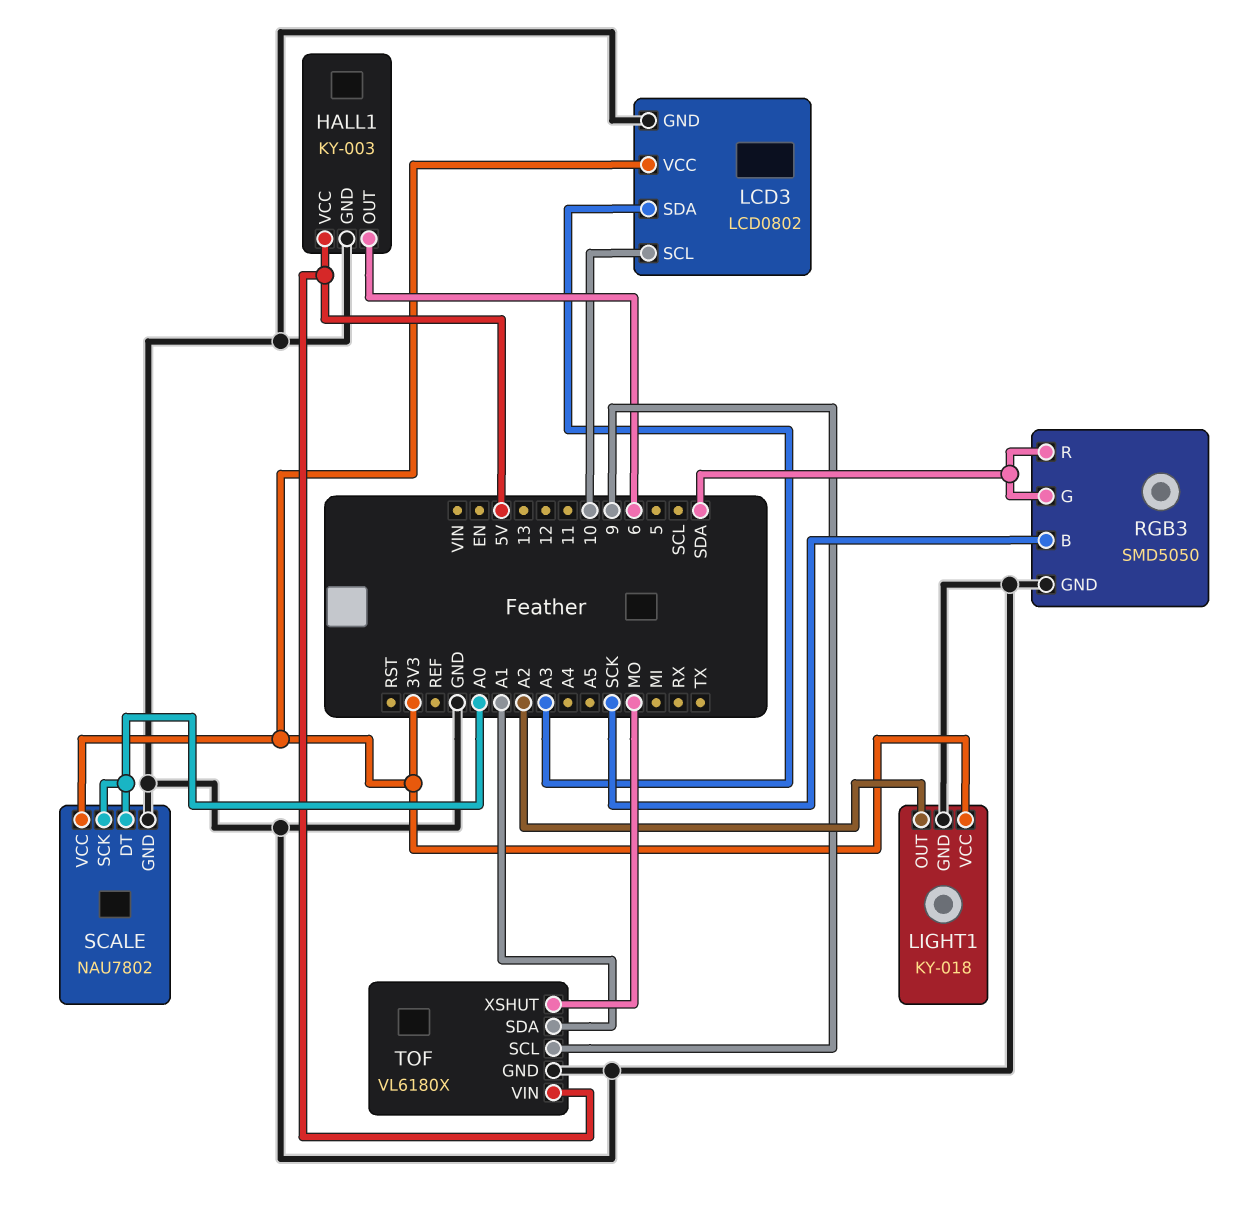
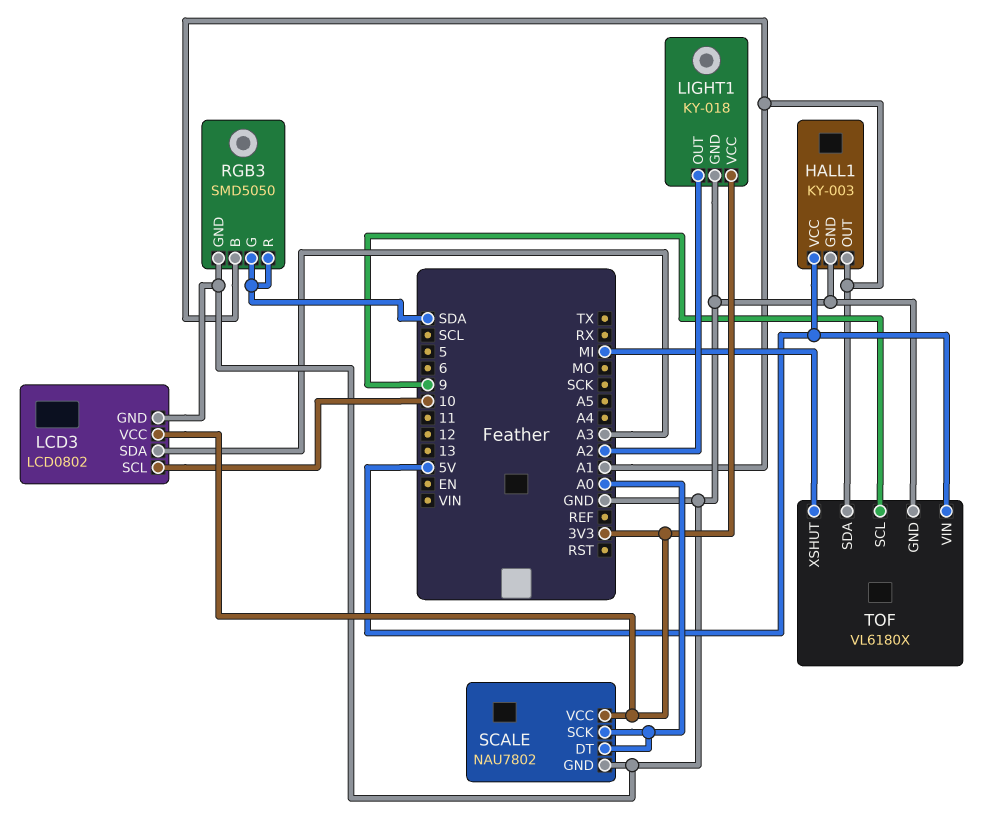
HALL1 pin OUT: 6 -> A1
RGB3 pin B: SCK -> A1
TOF pin XSHUT: MO -> MI

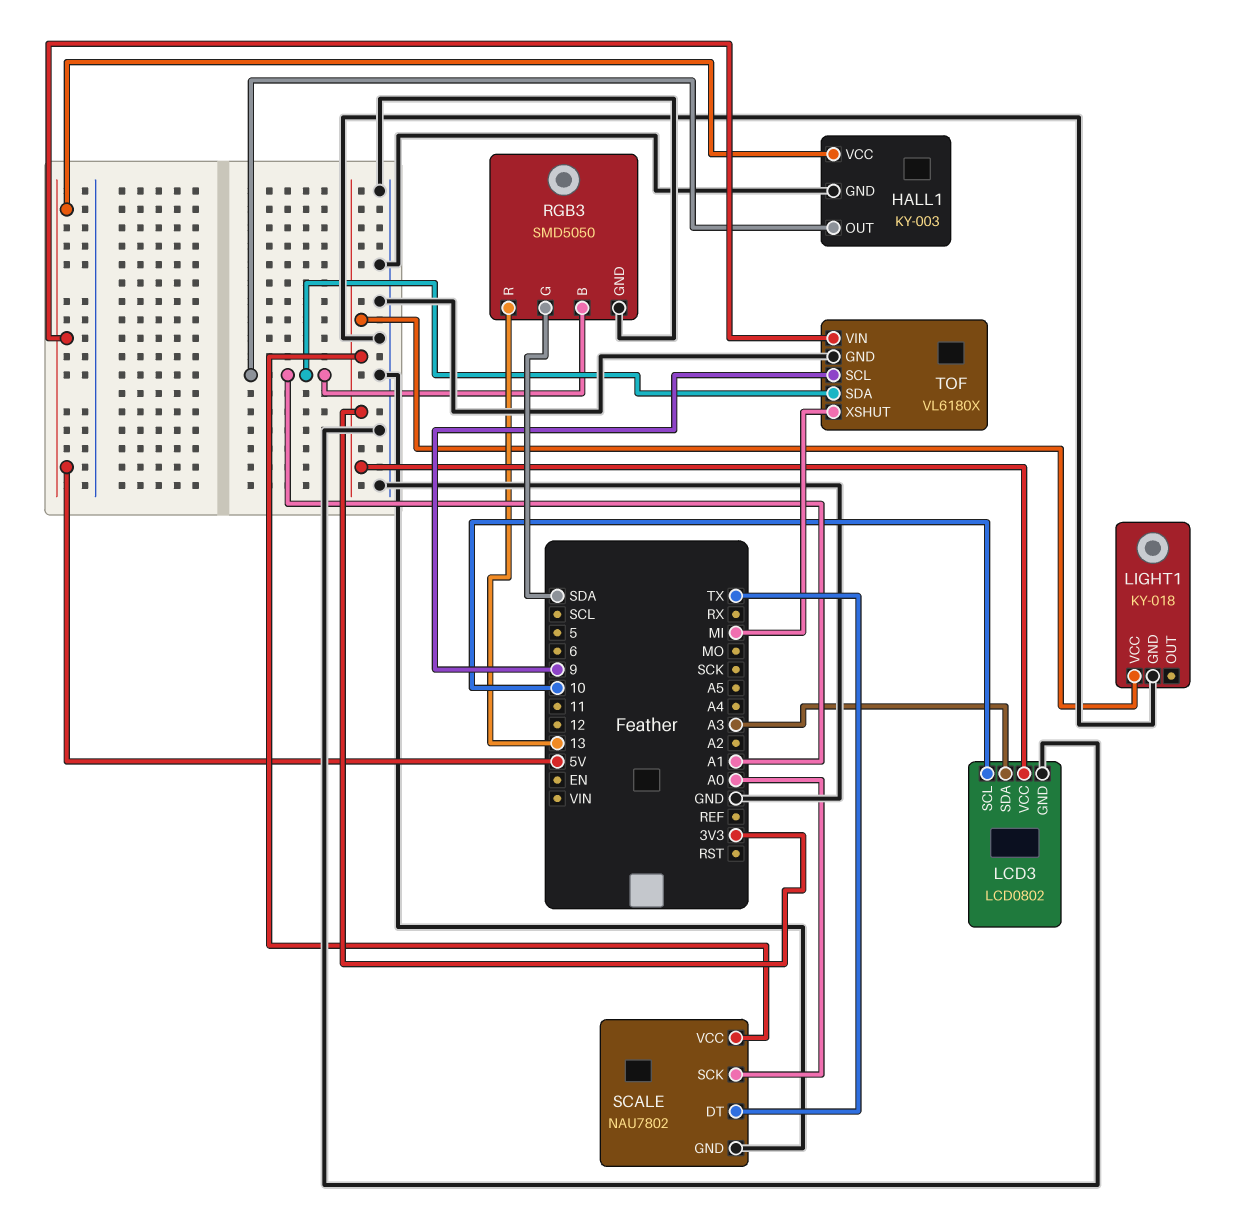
LIGHT1 pin OUT: A2 -> none
RGB3 pin R: SDA -> 13
SCALE pin DT: A0 -> TX

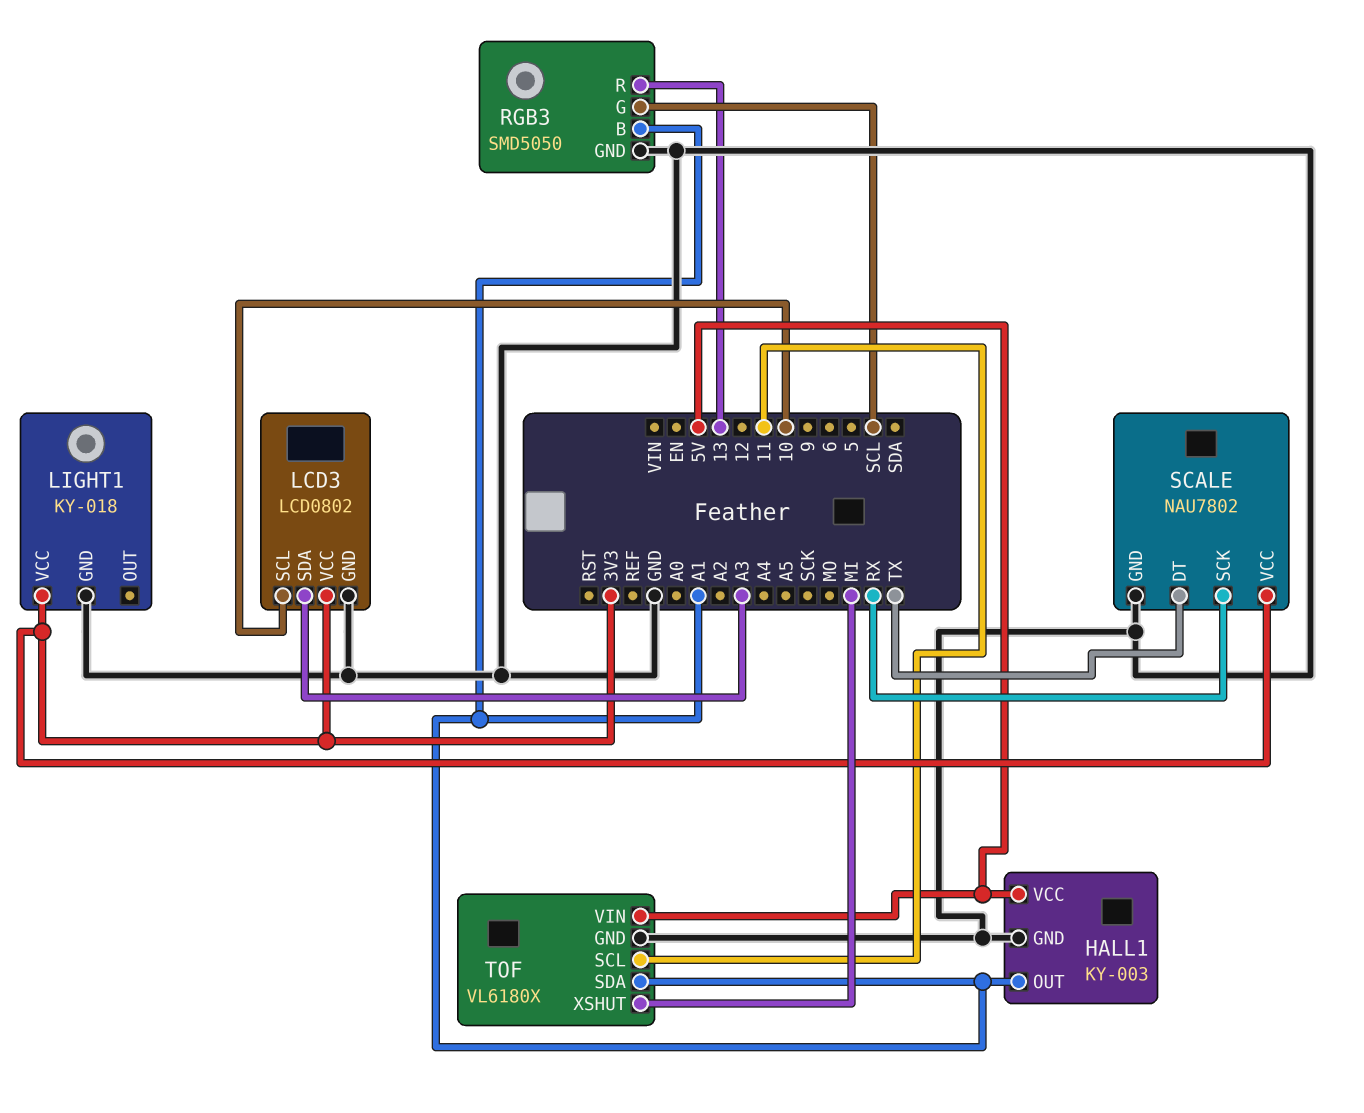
RGB3 pin G: SDA -> SCL
SCALE pin SCK: A0 -> RX
TOF pin SCL: 9 -> 11

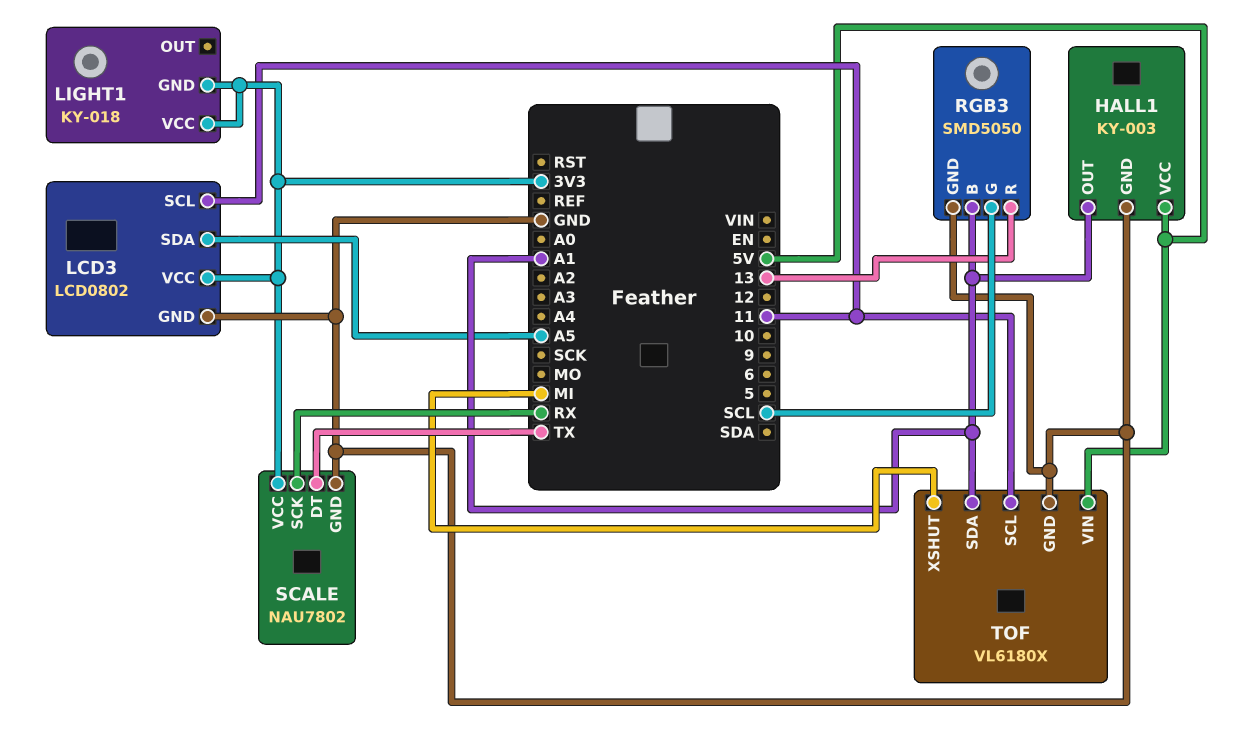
LCD3 pin SCL: 10 -> 11
LCD3 pin SDA: A3 -> A5
LIGHT1 pin GND: GND -> 3V3

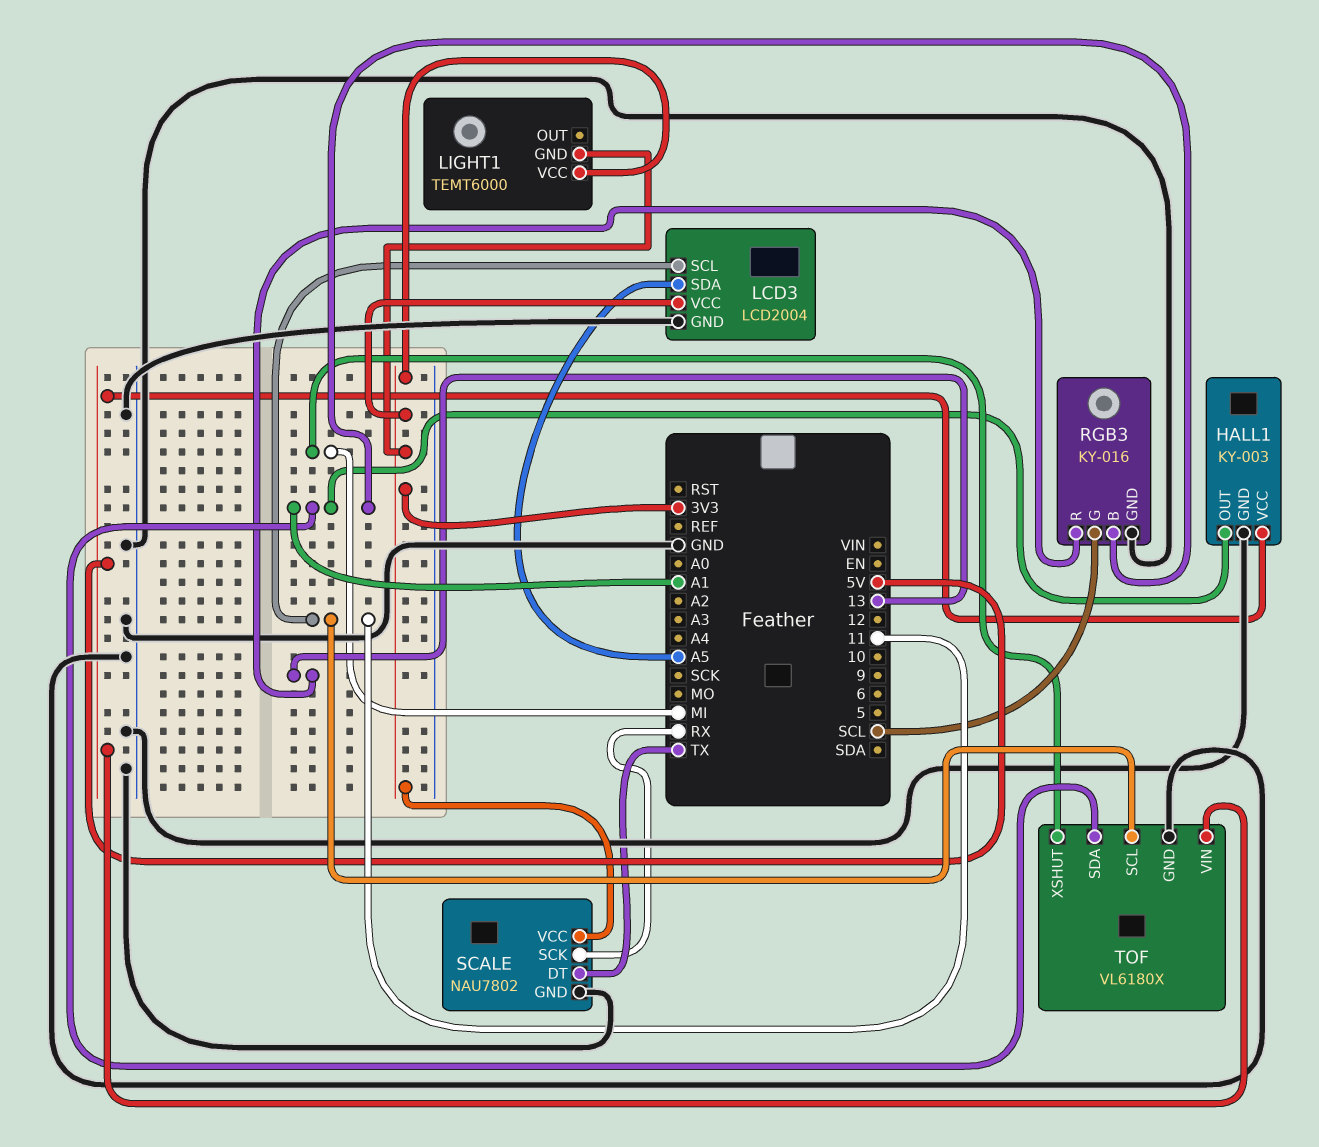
LCD3: LCD0802 -> LCD2004
LIGHT1: KY-018 -> TEMT6000
RGB3: SMD5050 -> KY-016

